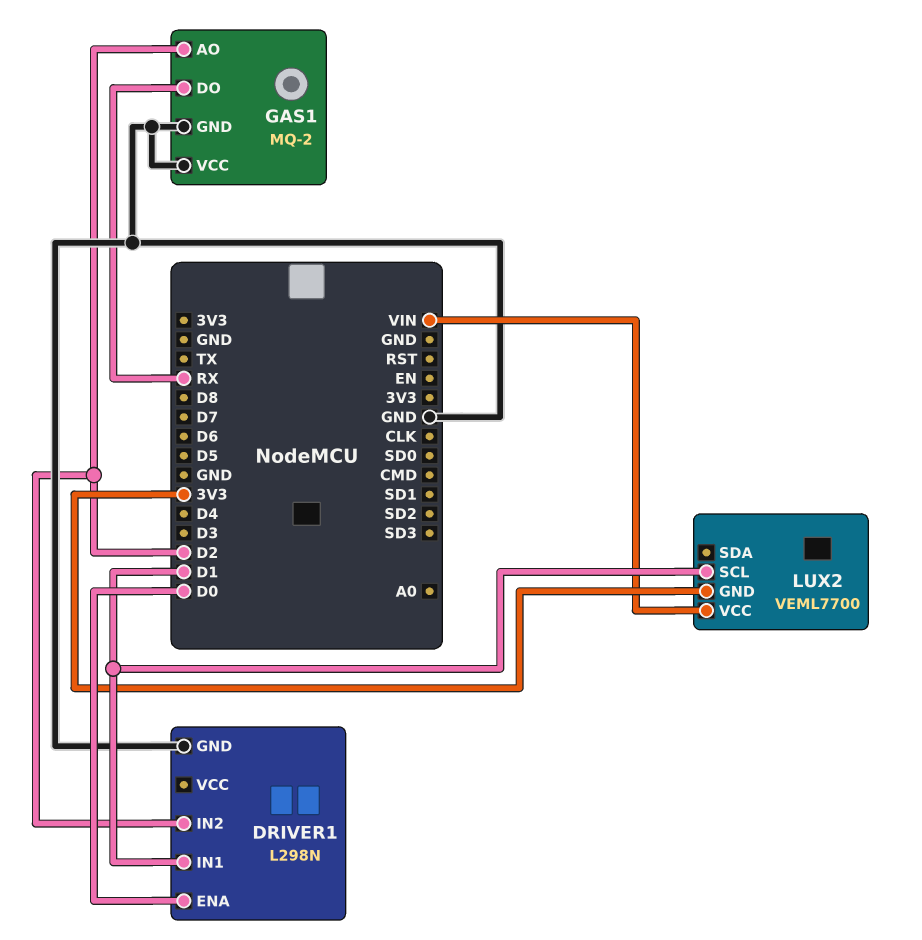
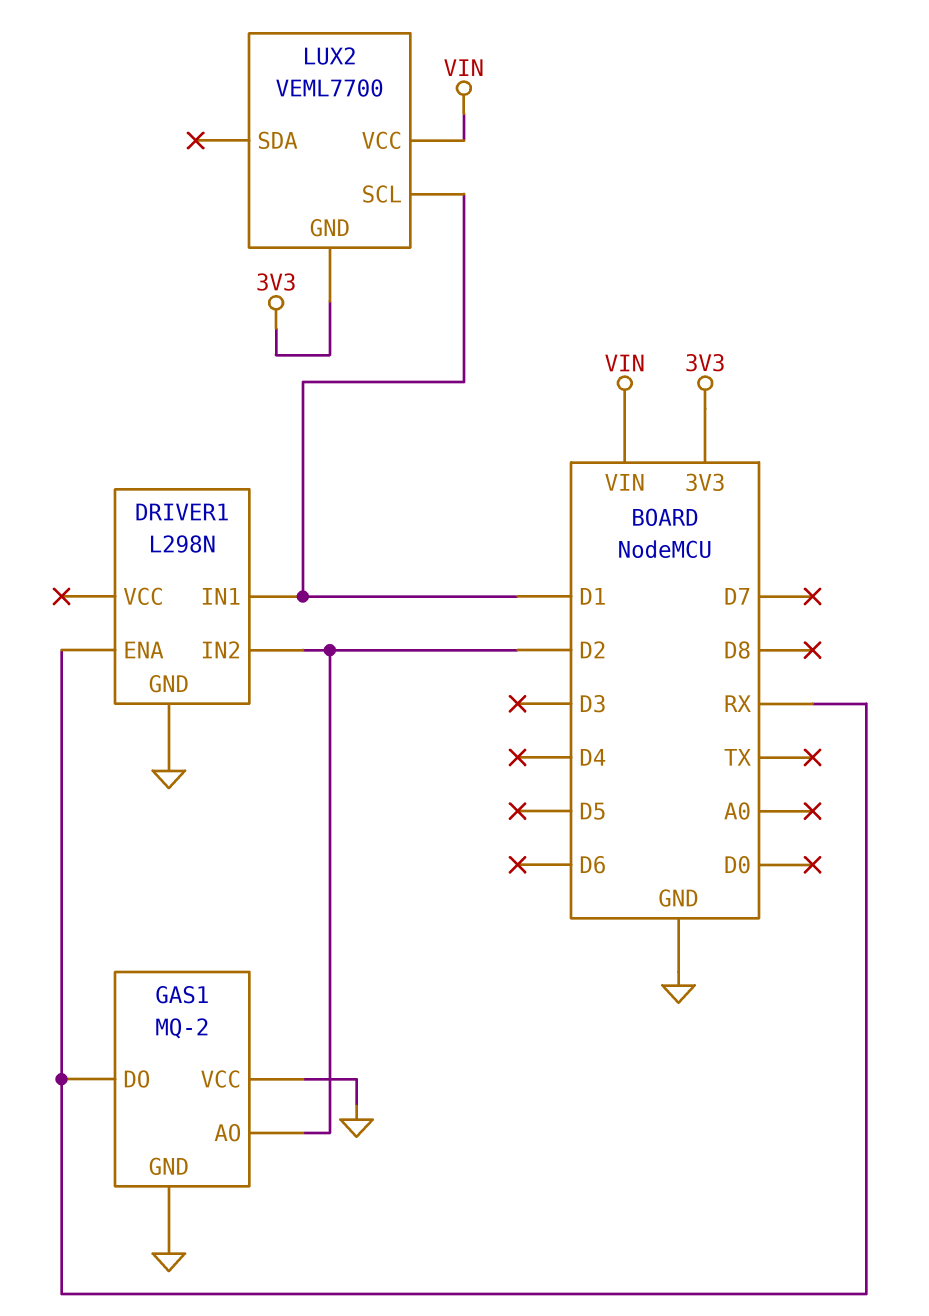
DRIVER1 pin ENA: D0 -> RX

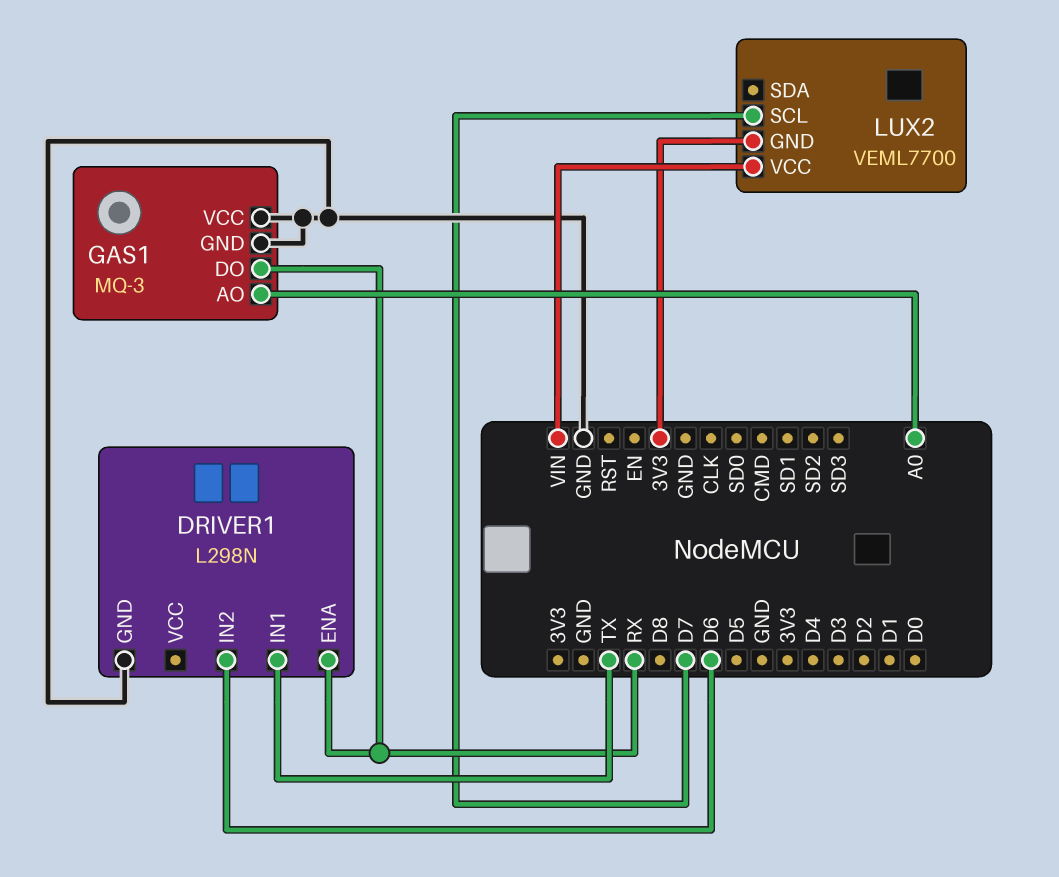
DRIVER1 pin IN1: D1 -> TX
DRIVER1 pin IN2: D2 -> D6
GAS1: MQ-2 -> MQ-3
GAS1 pin AO: D2 -> A0
LUX2 pin SCL: D1 -> D7

